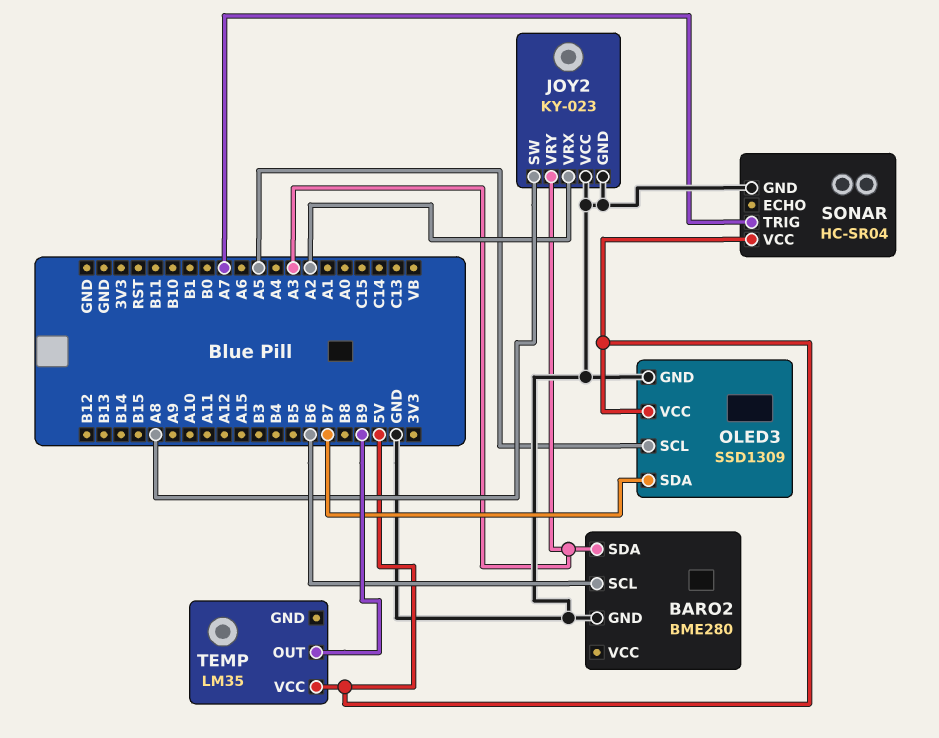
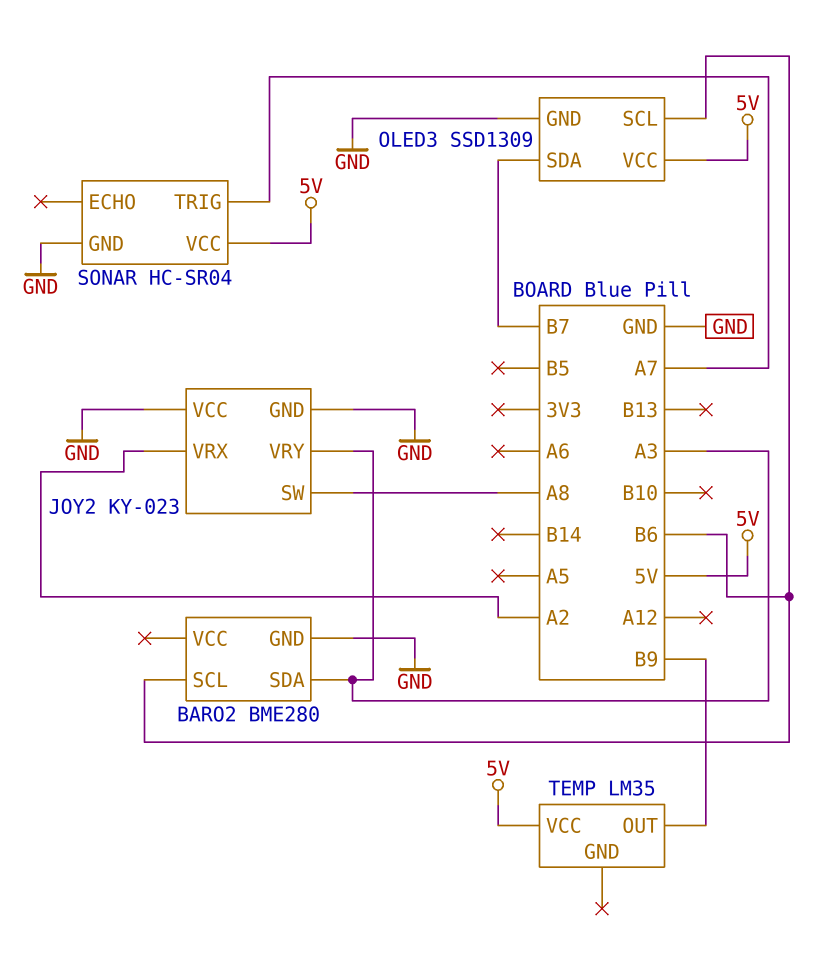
OLED3 pin SCL: A5 -> B6

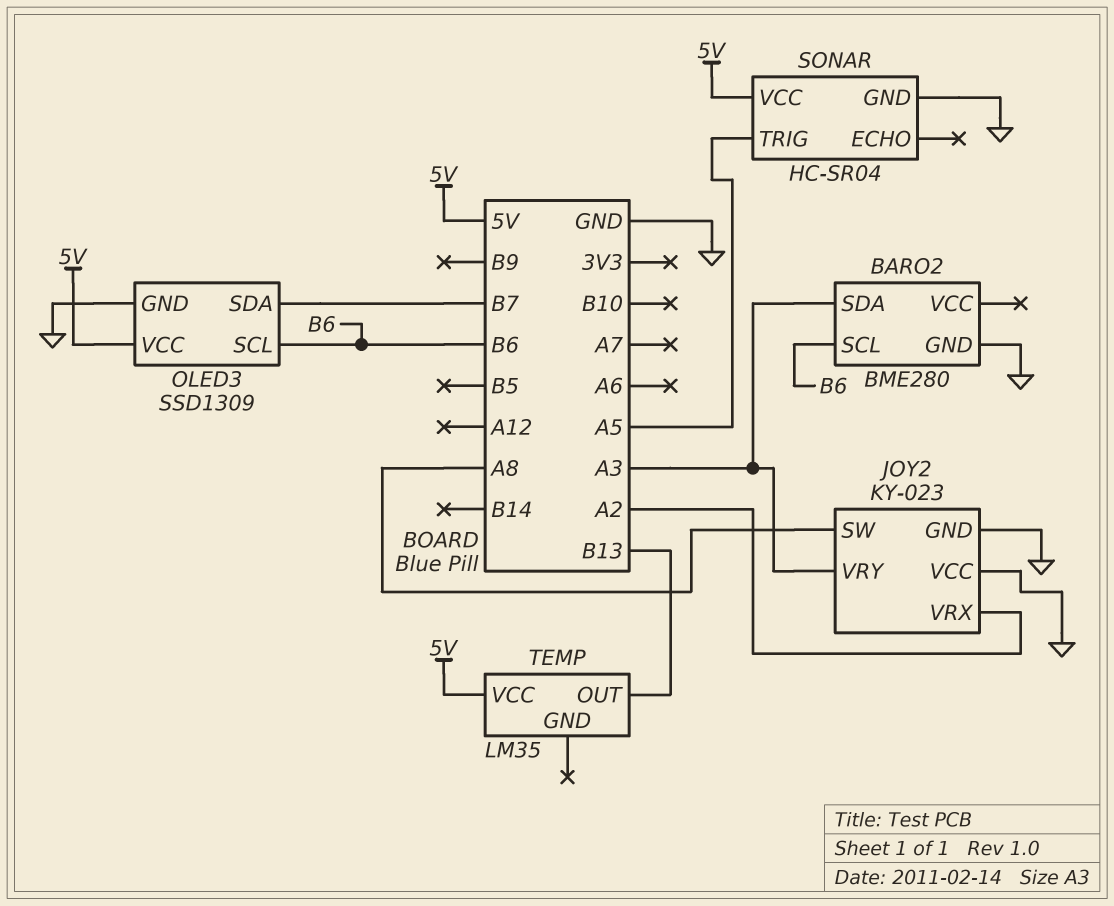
SONAR pin TRIG: A7 -> A5
TEMP pin OUT: B9 -> B13

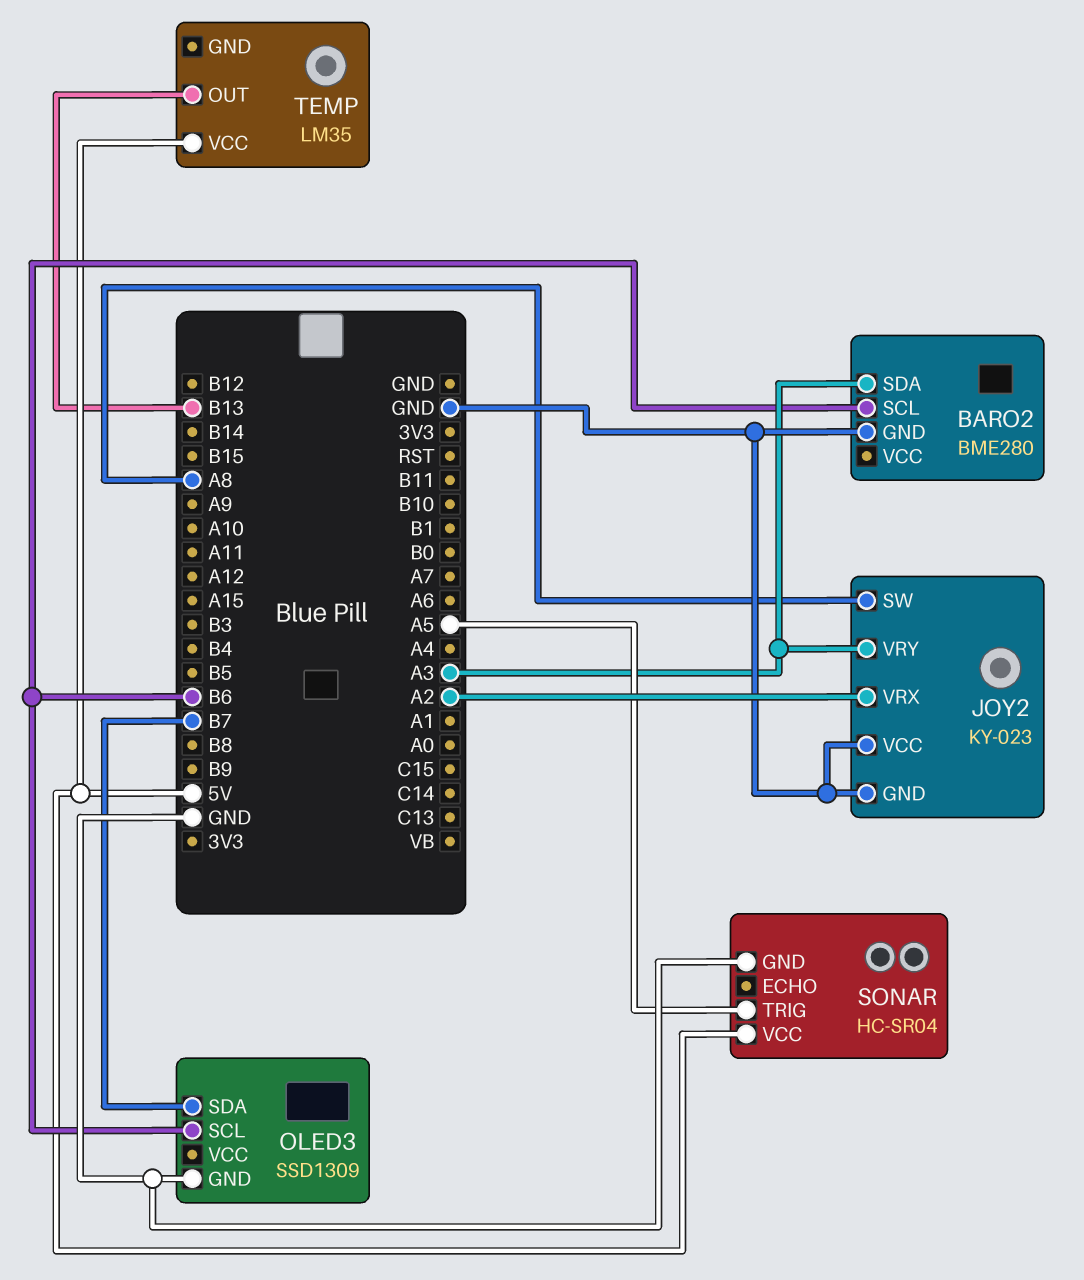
OLED3 pin VCC: 5V -> none

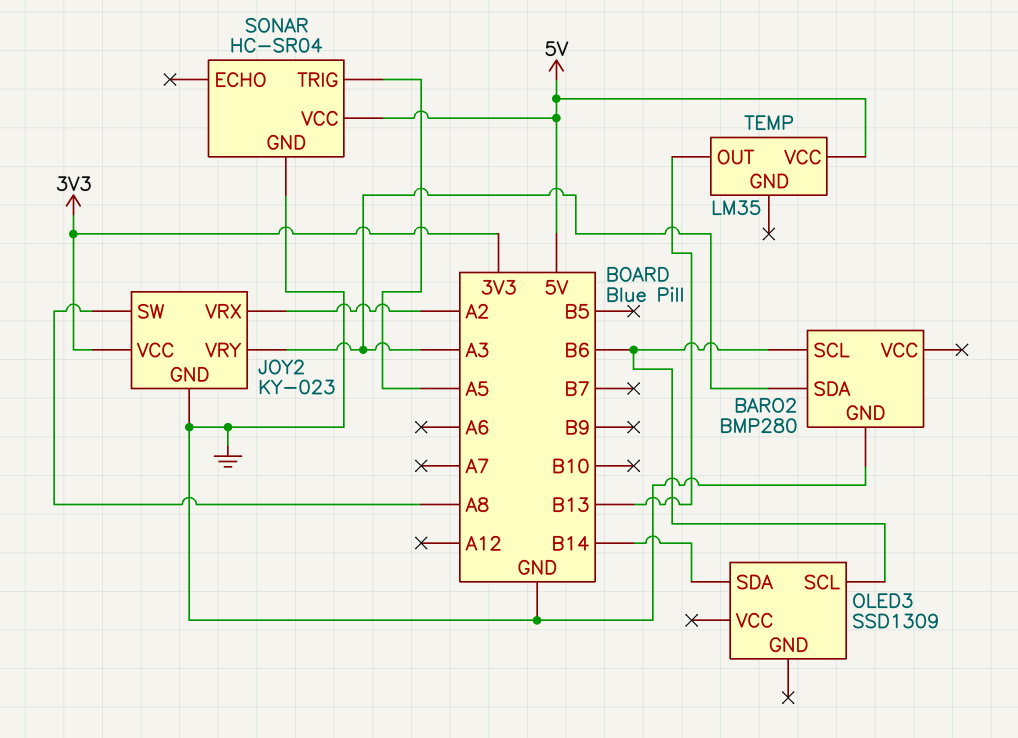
BARO2: BME280 -> BMP280
JOY2 pin VCC: GND -> 3V3
OLED3 pin GND: GND -> none
OLED3 pin SDA: B7 -> B14

